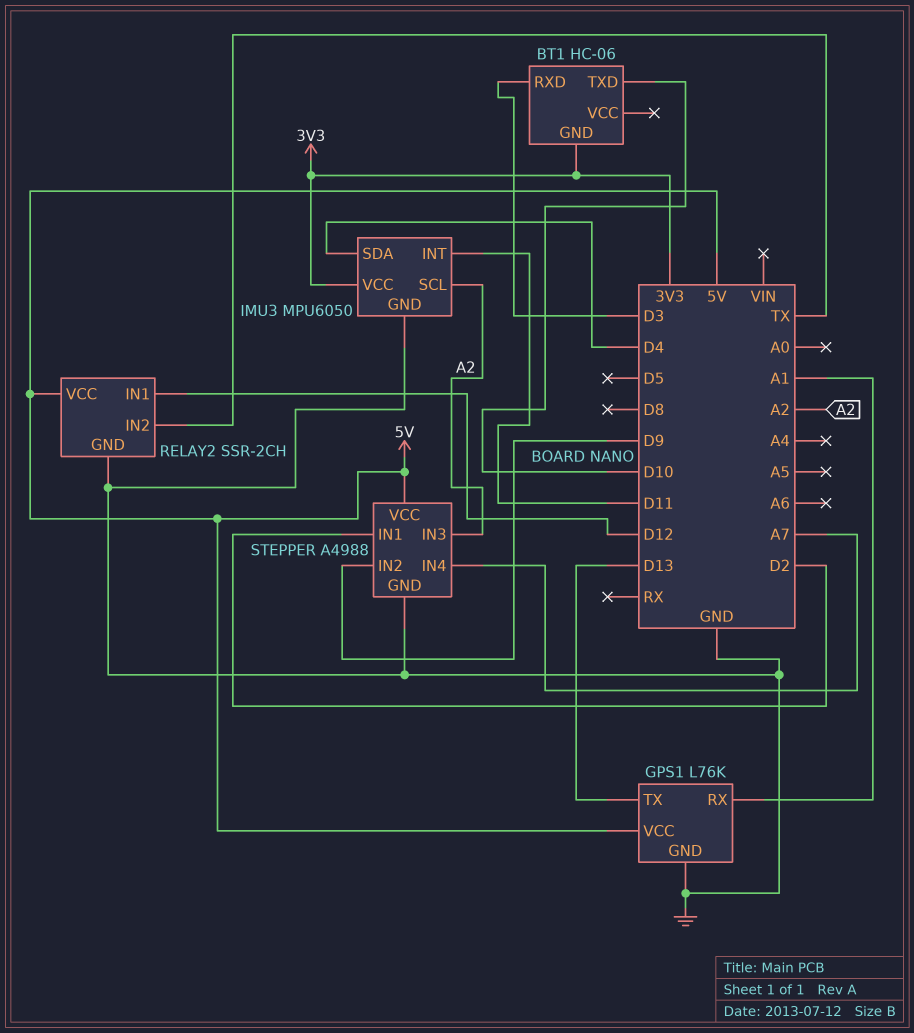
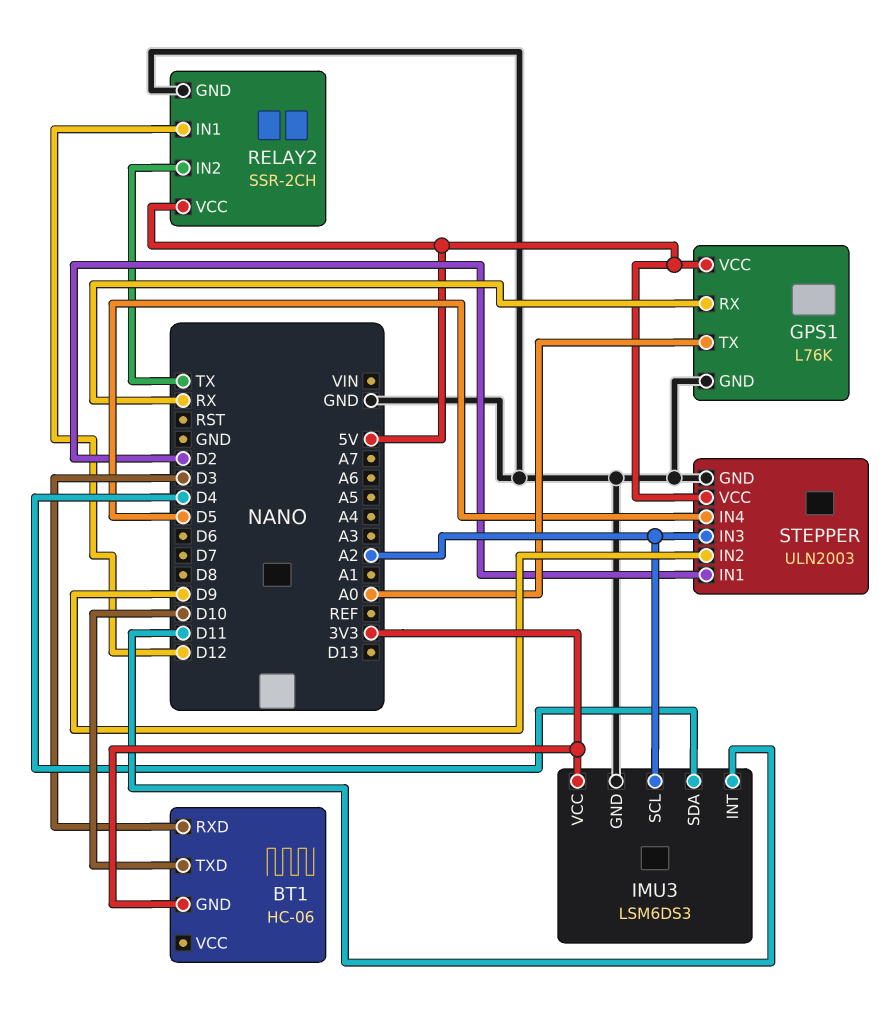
GPS1 pin RX: A1 -> RX
GPS1 pin TX: D13 -> A0
IMU3: MPU6050 -> LSM6DS3
STEPPER: A4988 -> ULN2003
STEPPER pin IN4: A7 -> D5

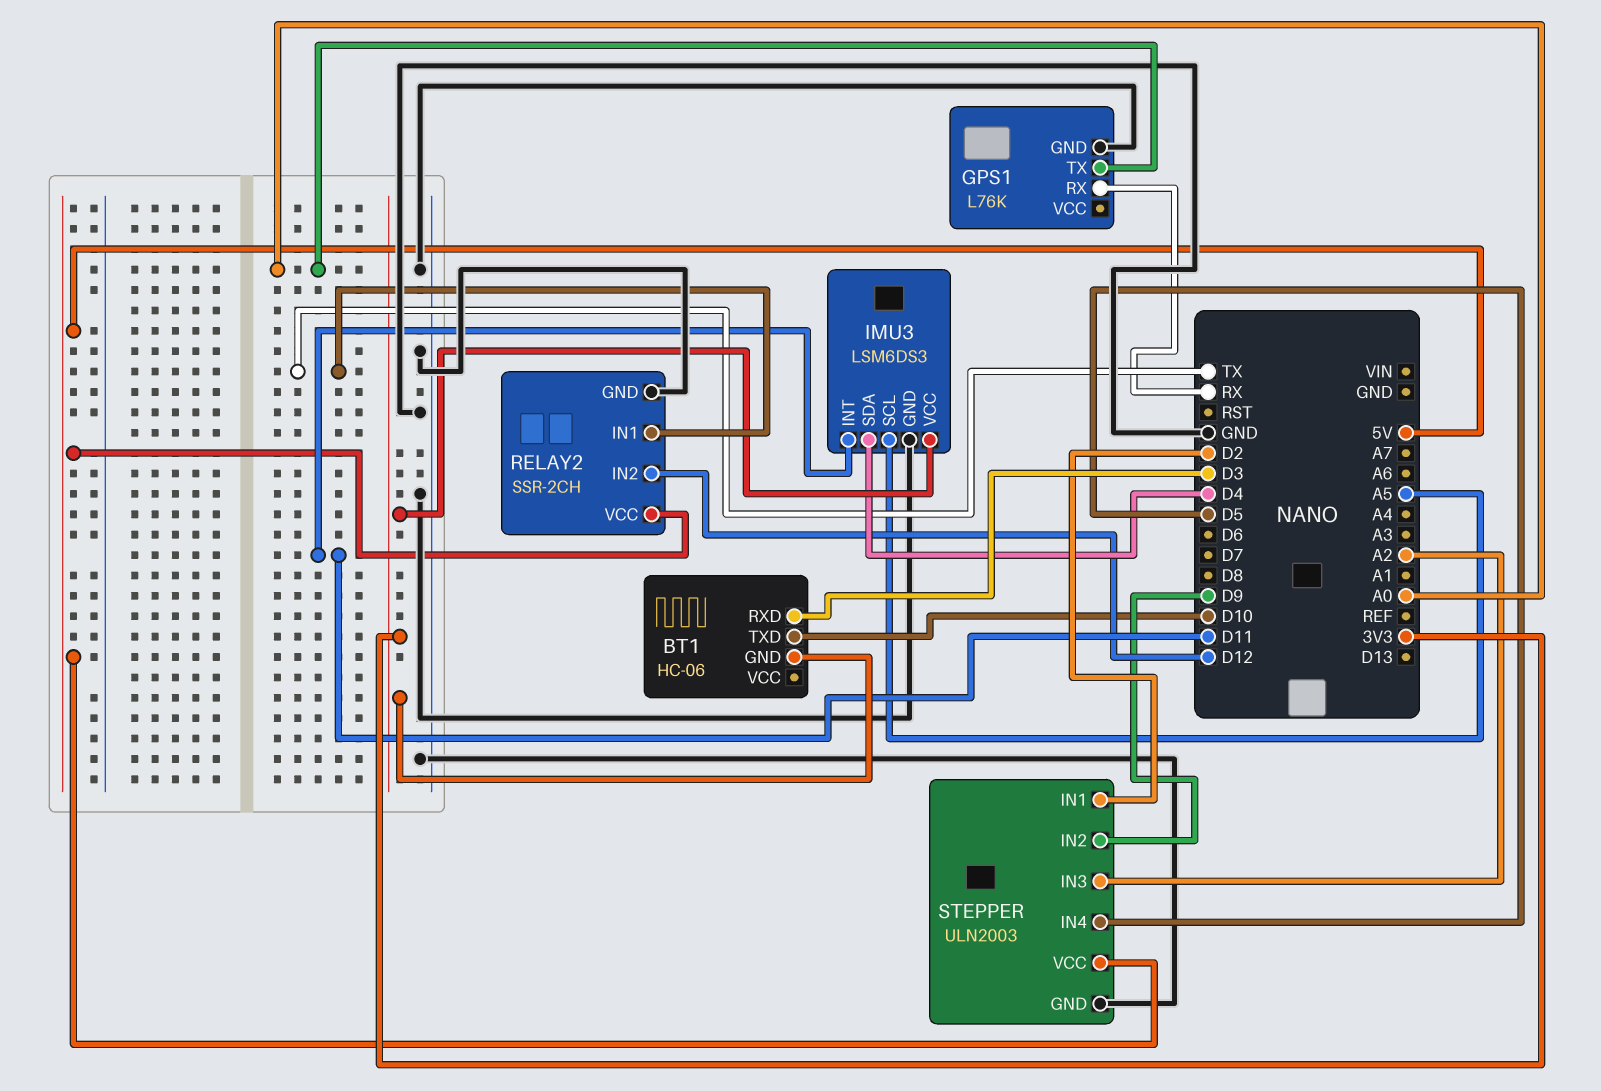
GPS1 pin VCC: 5V -> none
IMU3 pin SCL: A2 -> A5
RELAY2 pin IN1: D12 -> TX
RELAY2 pin IN2: TX -> D12

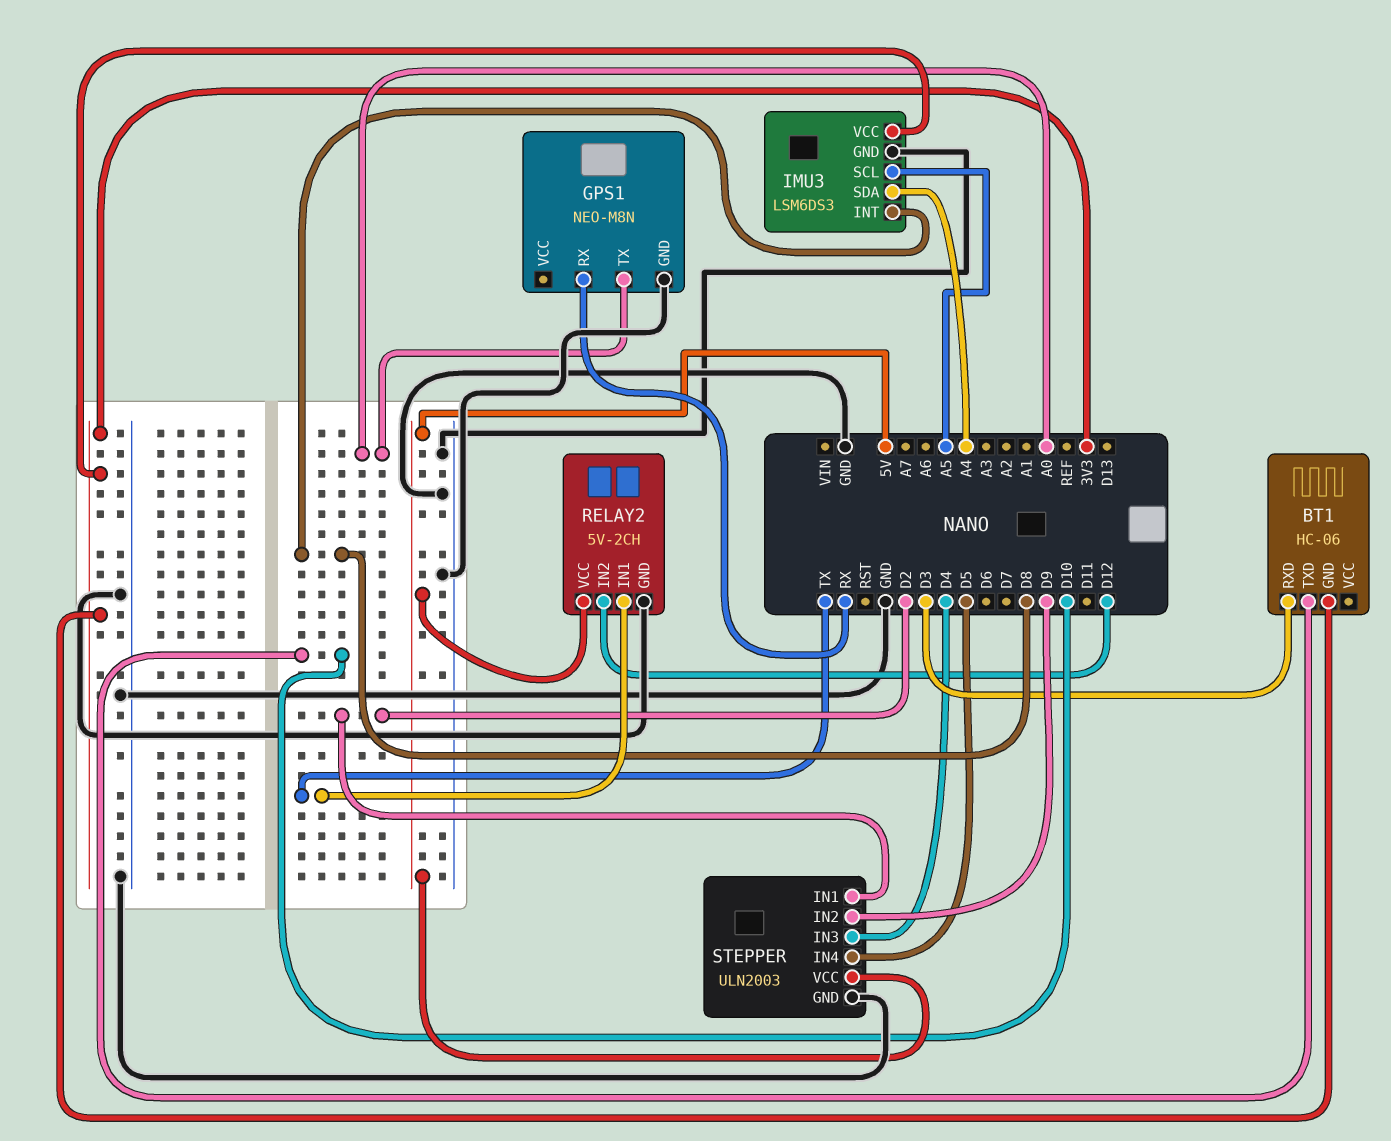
GPS1: L76K -> NEO-M8N
IMU3 pin INT: D11 -> D8
IMU3 pin SDA: D4 -> A4
RELAY2: SSR-2CH -> 5V-2CH
STEPPER pin IN3: A2 -> D4

